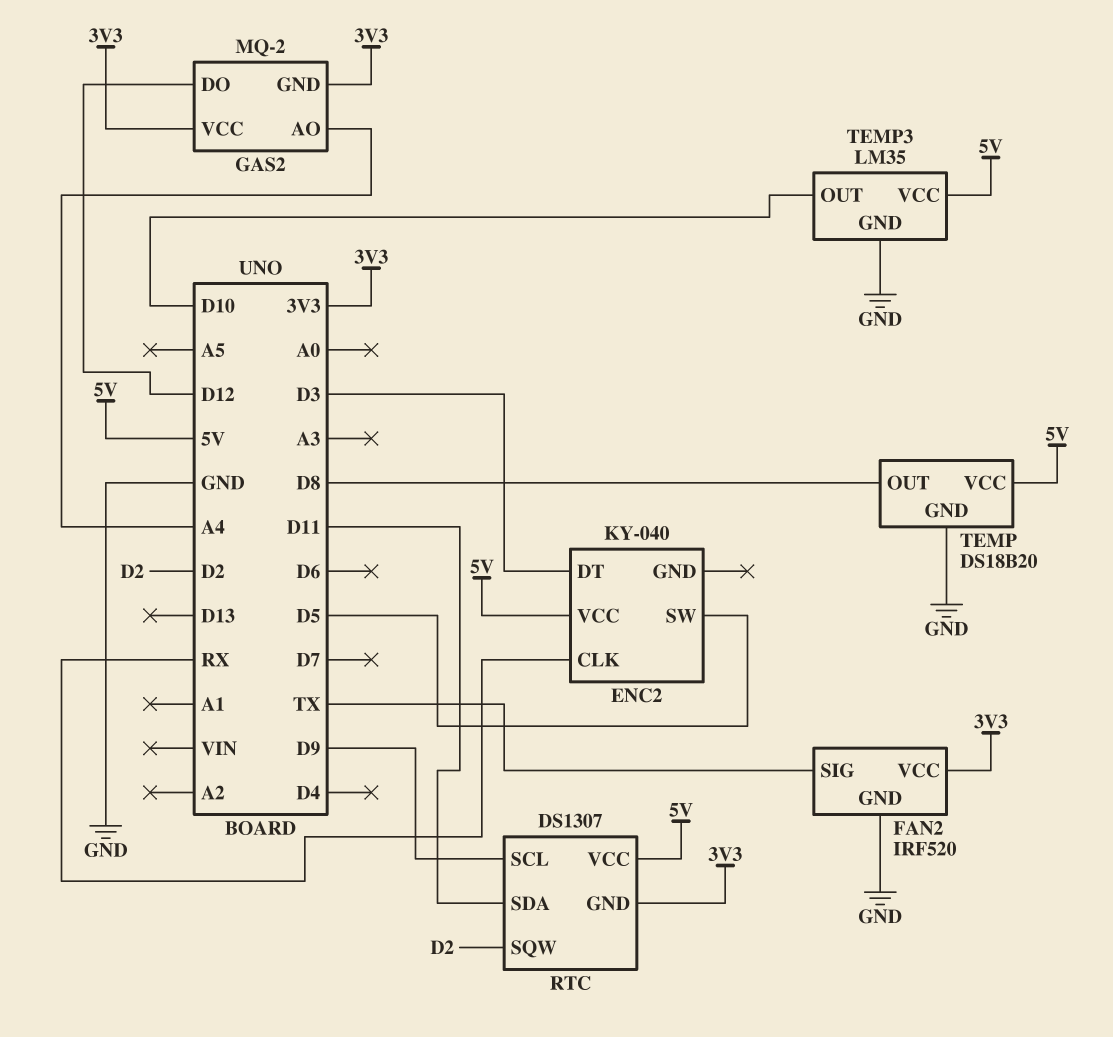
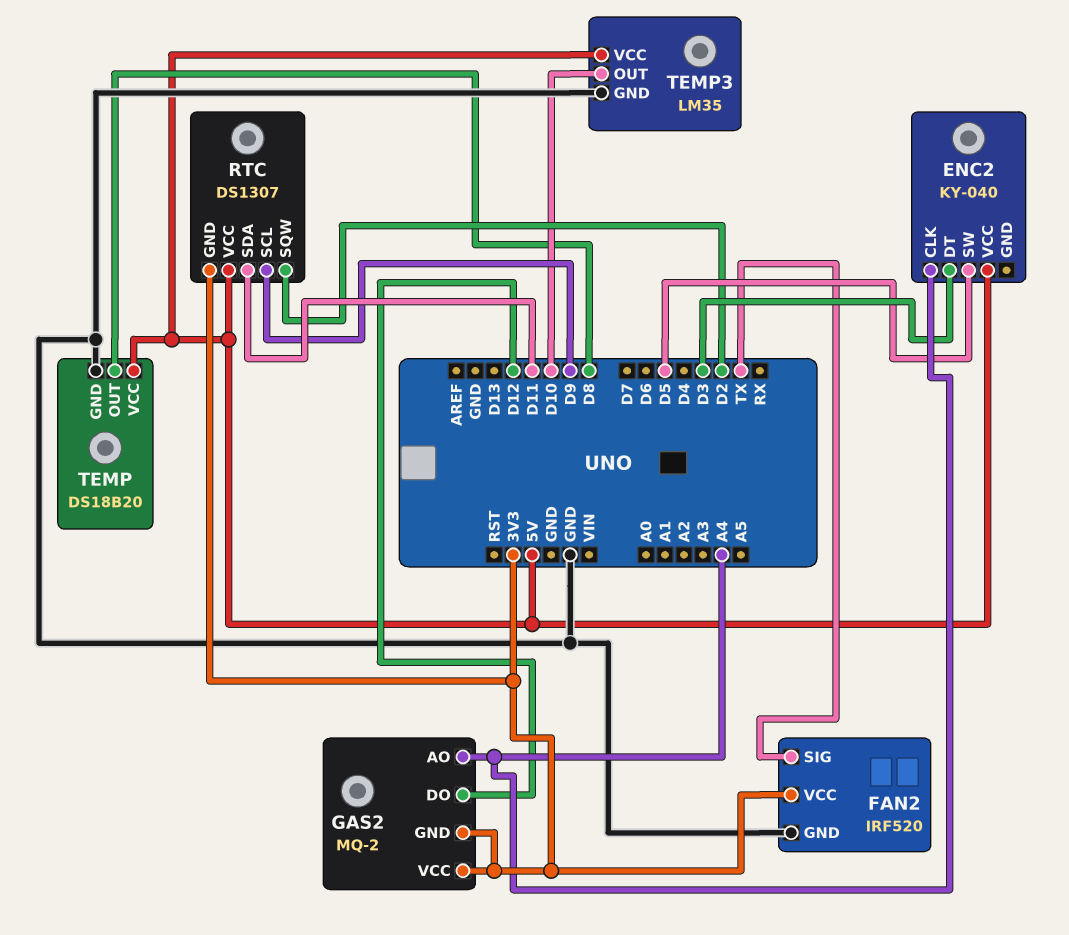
ENC2 pin CLK: RX -> A4

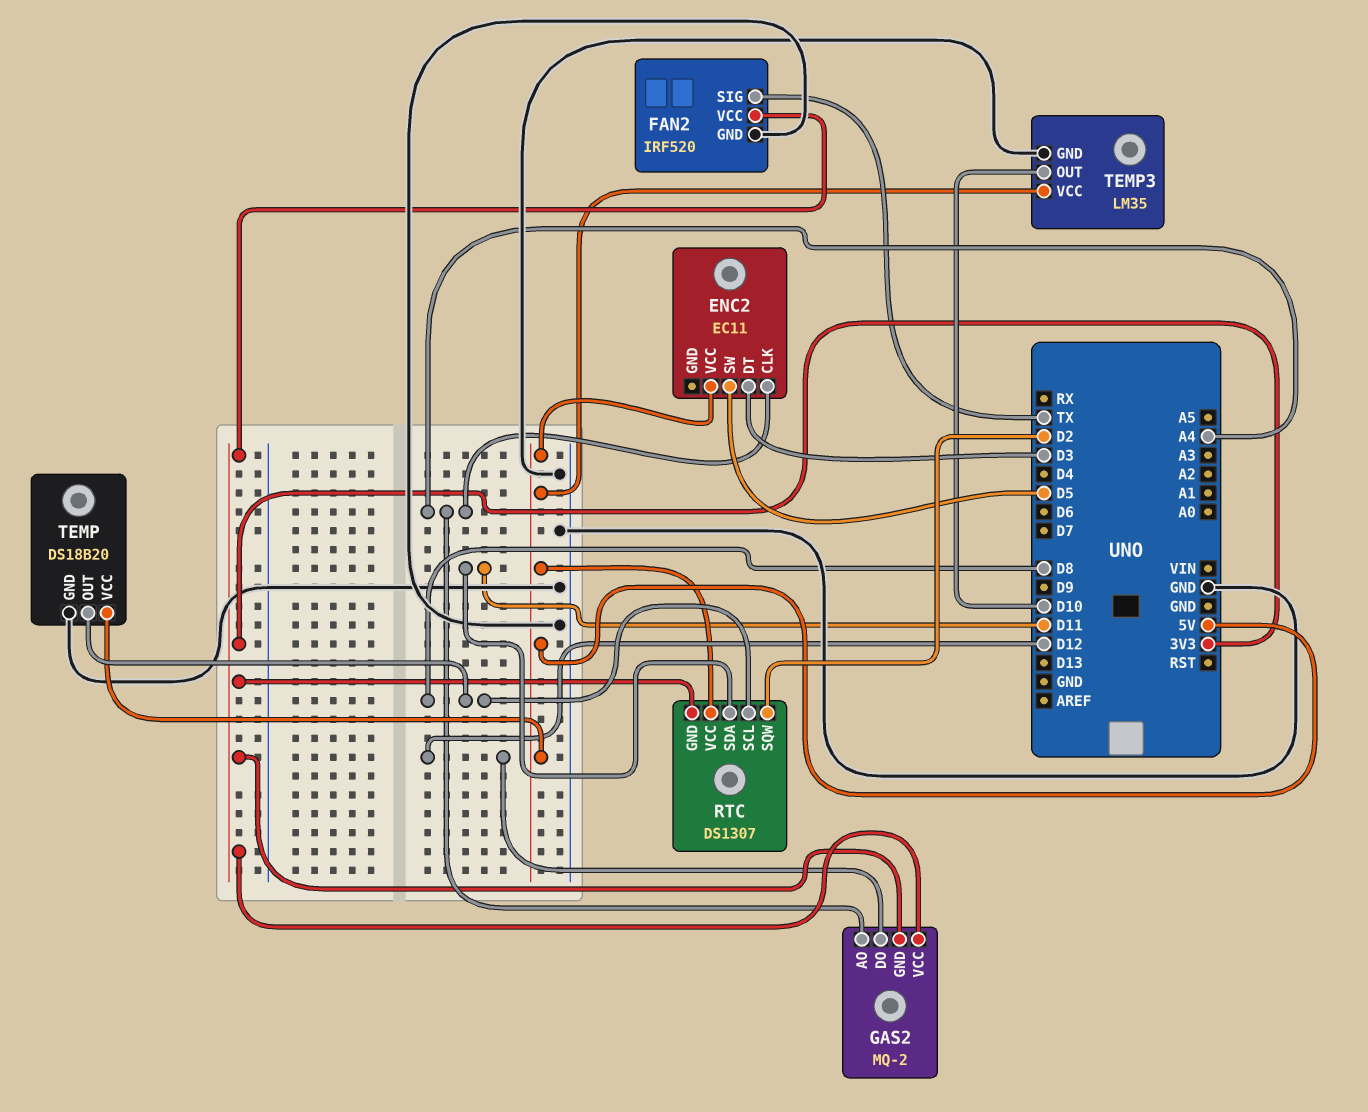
ENC2: KY-040 -> EC11
RTC pin SCL: D9 -> D8

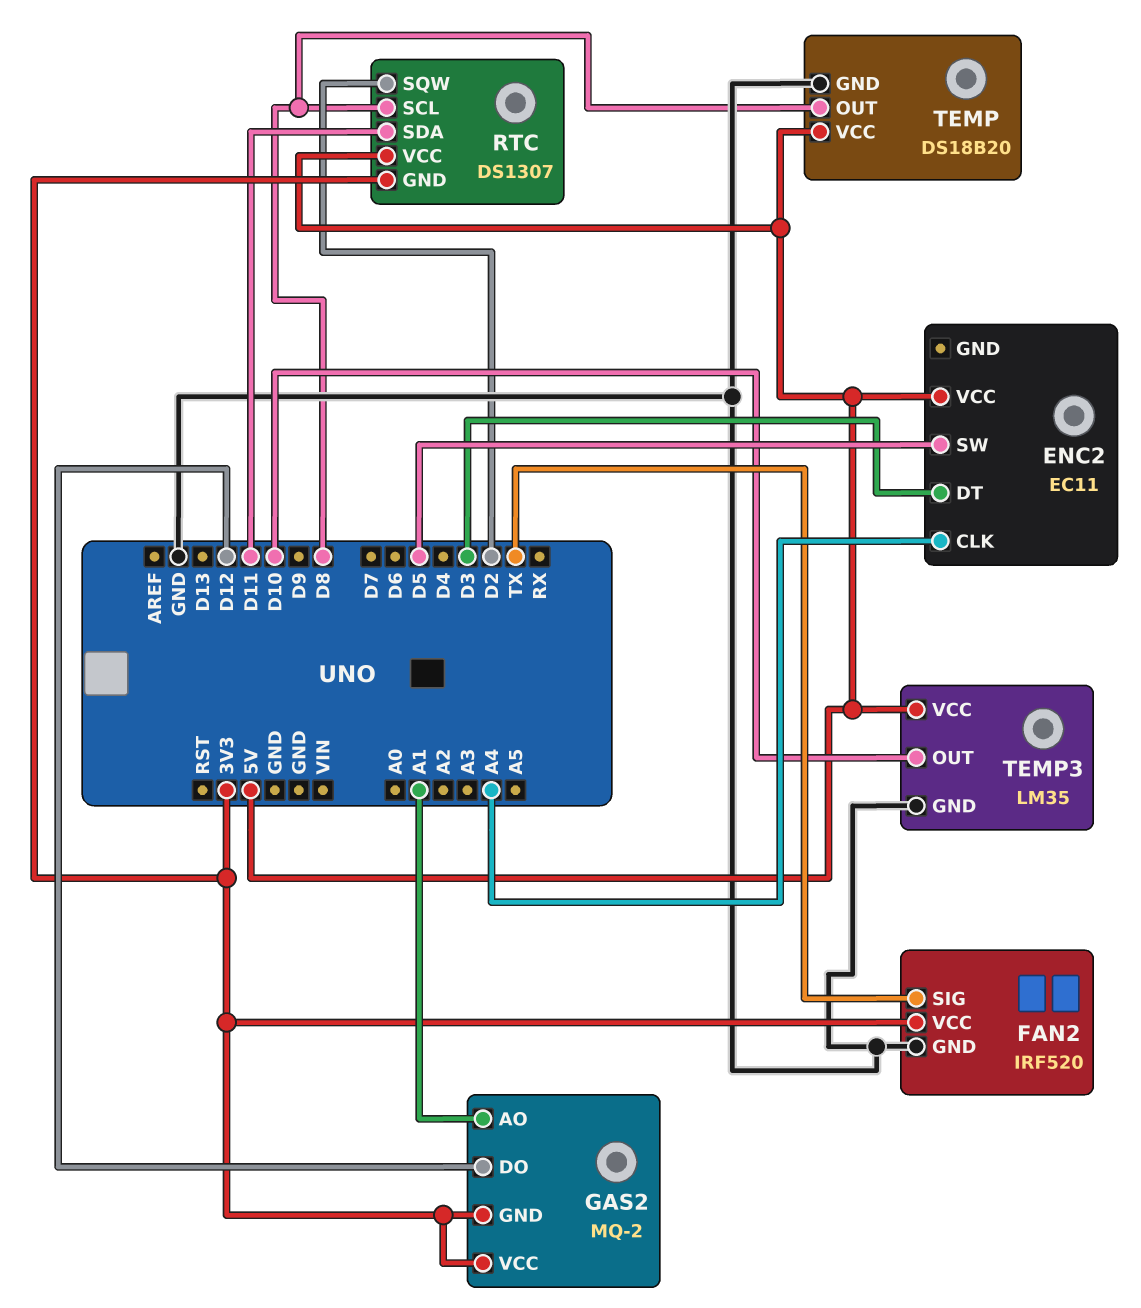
GAS2 pin AO: A4 -> A1

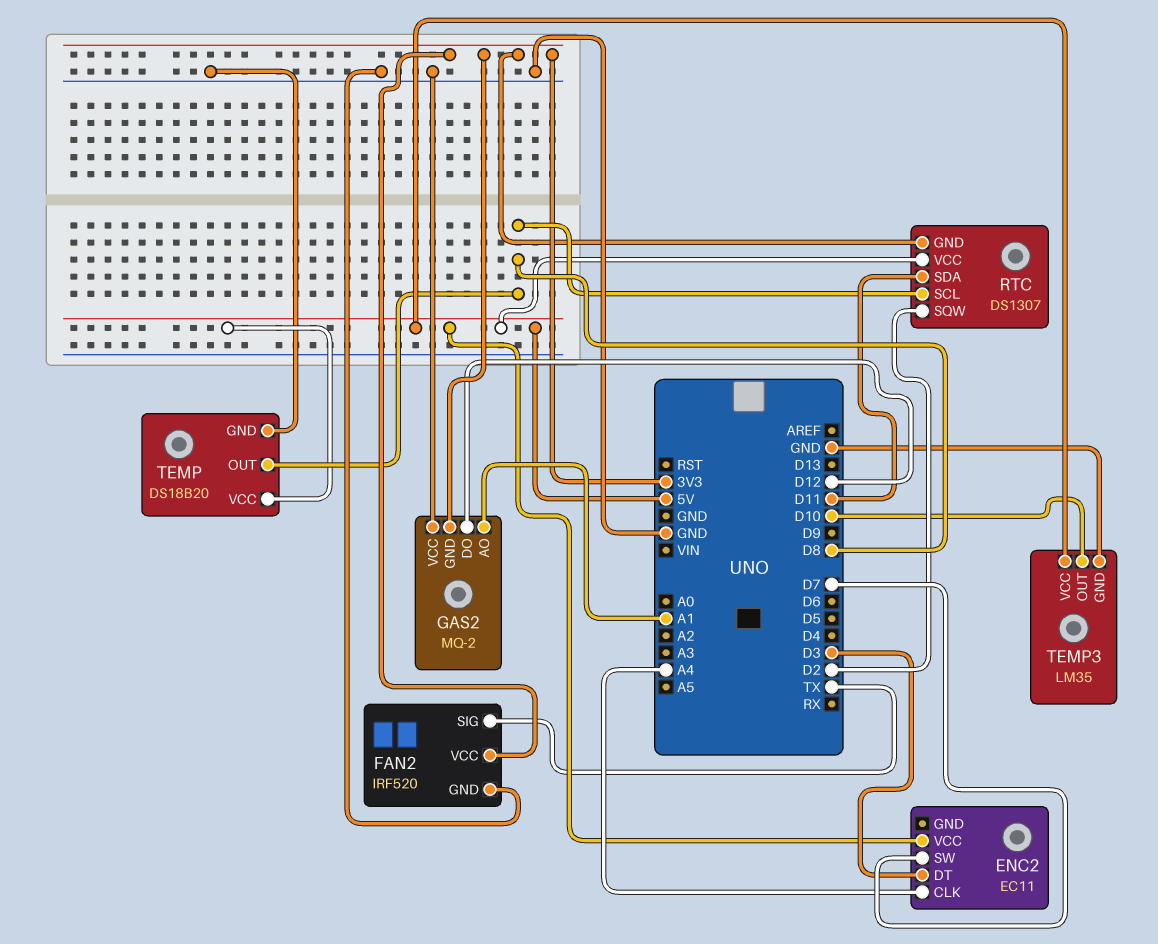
ENC2 pin SW: D5 -> D7
GAS2 pin VCC: 3V3 -> GND

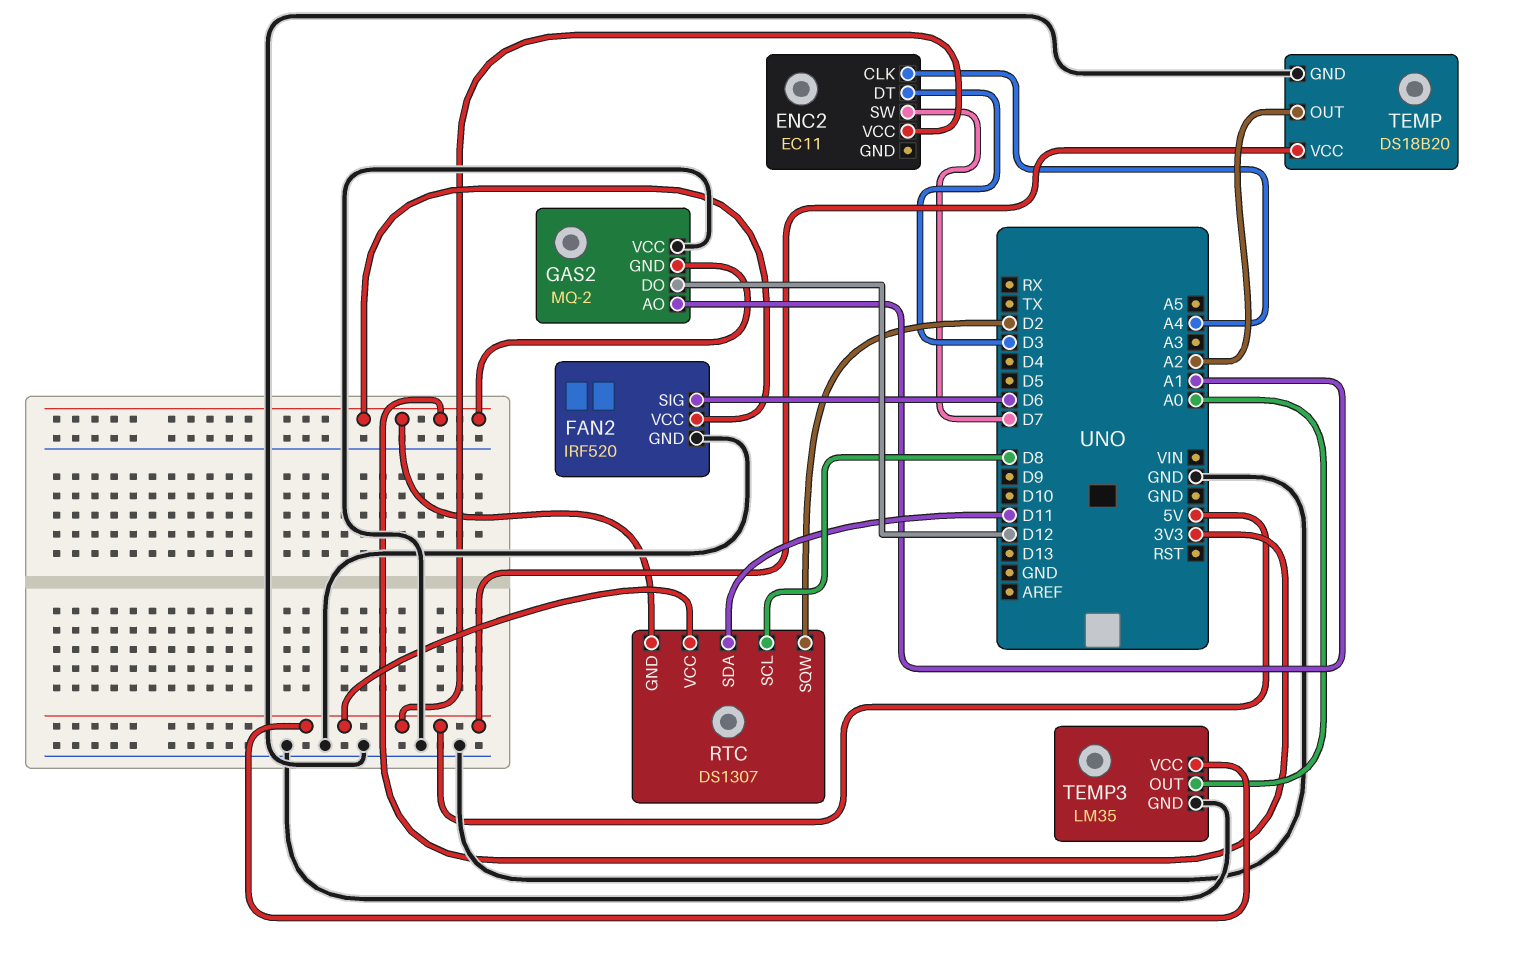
FAN2 pin SIG: TX -> D6
TEMP pin OUT: D8 -> A2
TEMP3 pin OUT: D10 -> A0

